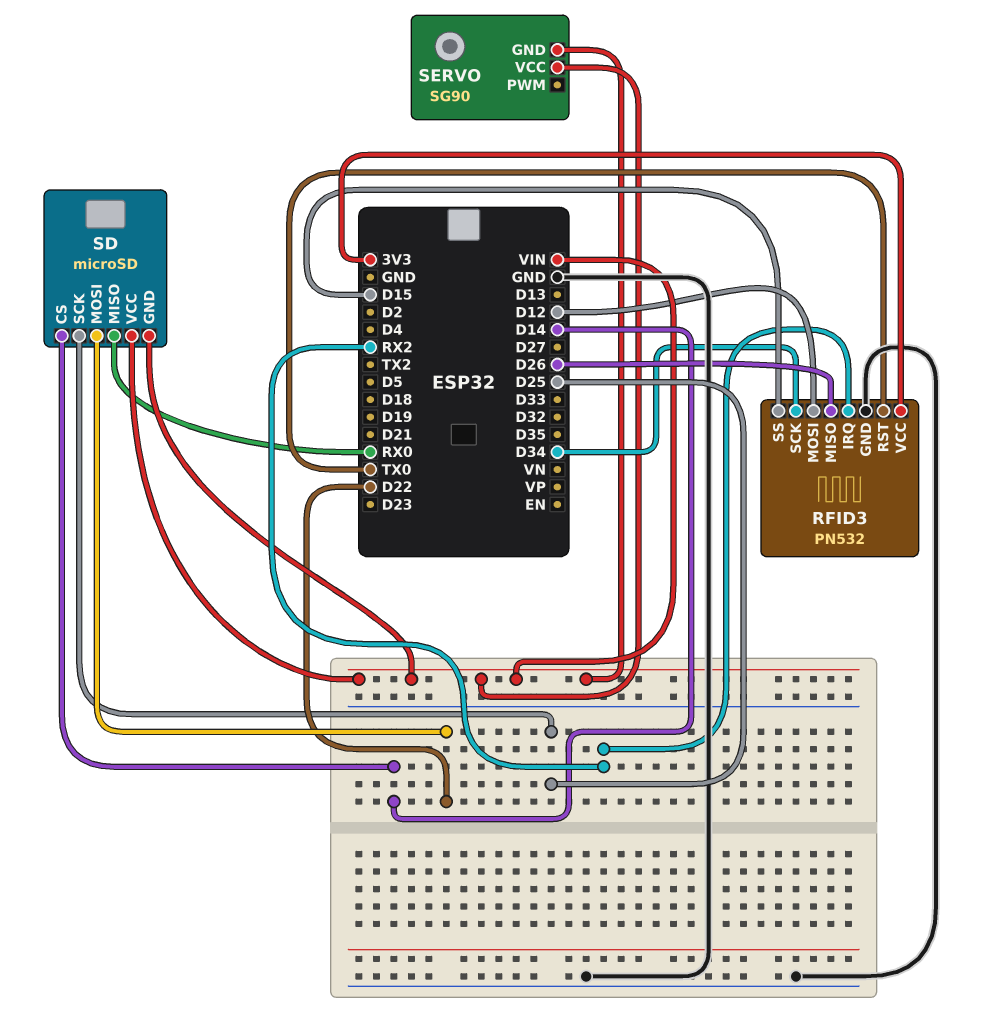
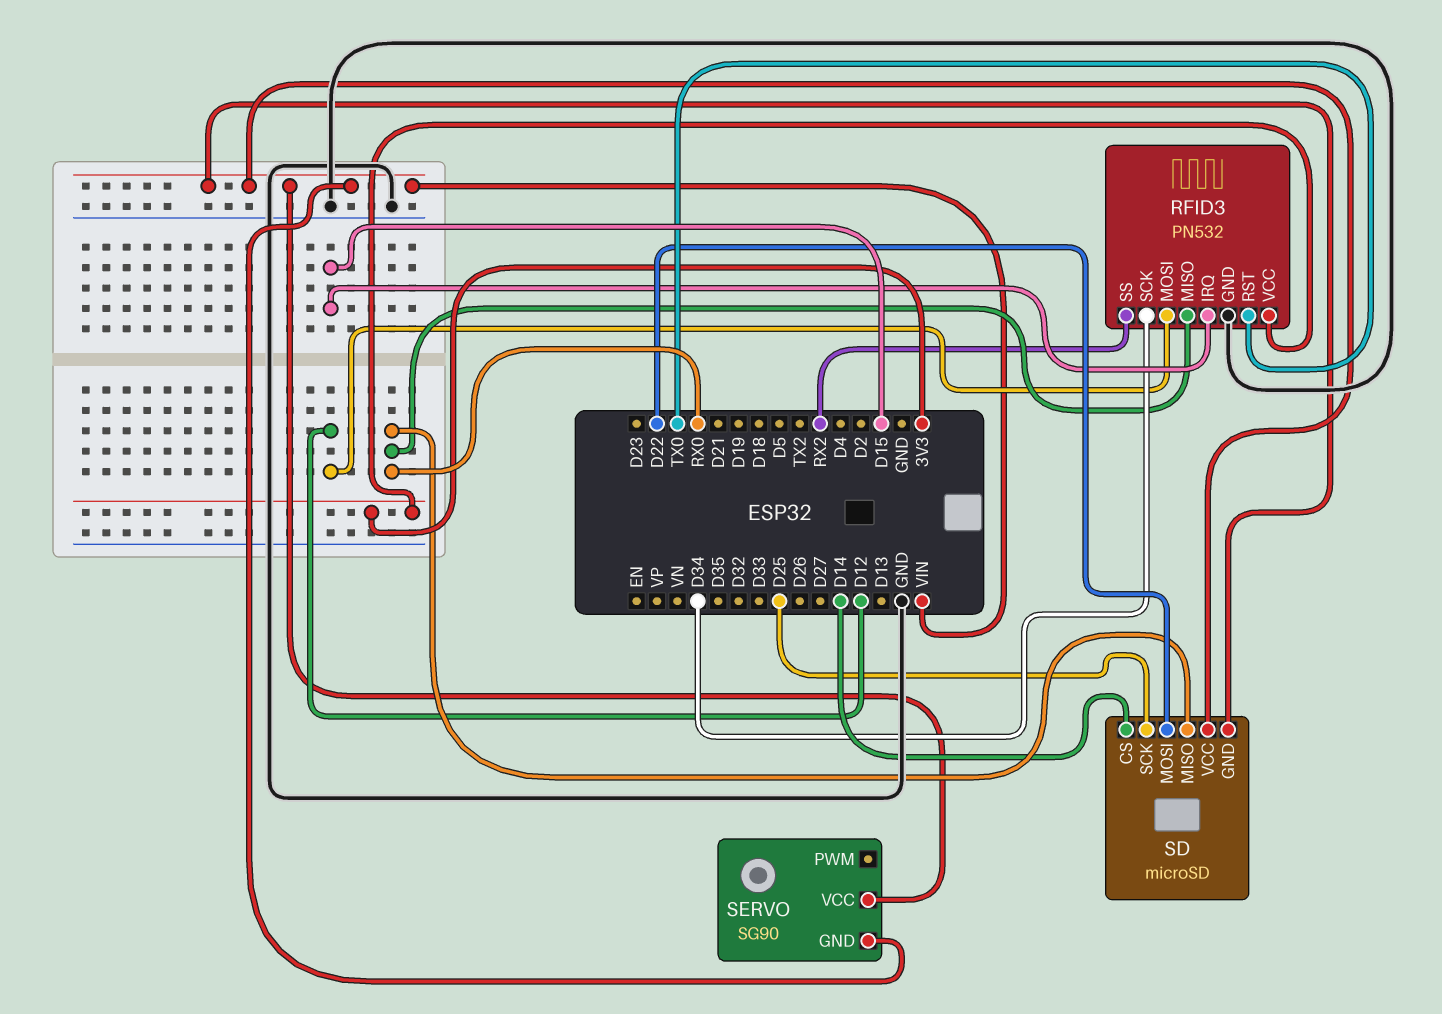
RFID3 pin IRQ: RX2 -> D15
RFID3 pin MISO: D26 -> RX0
RFID3 pin SS: D15 -> RX2

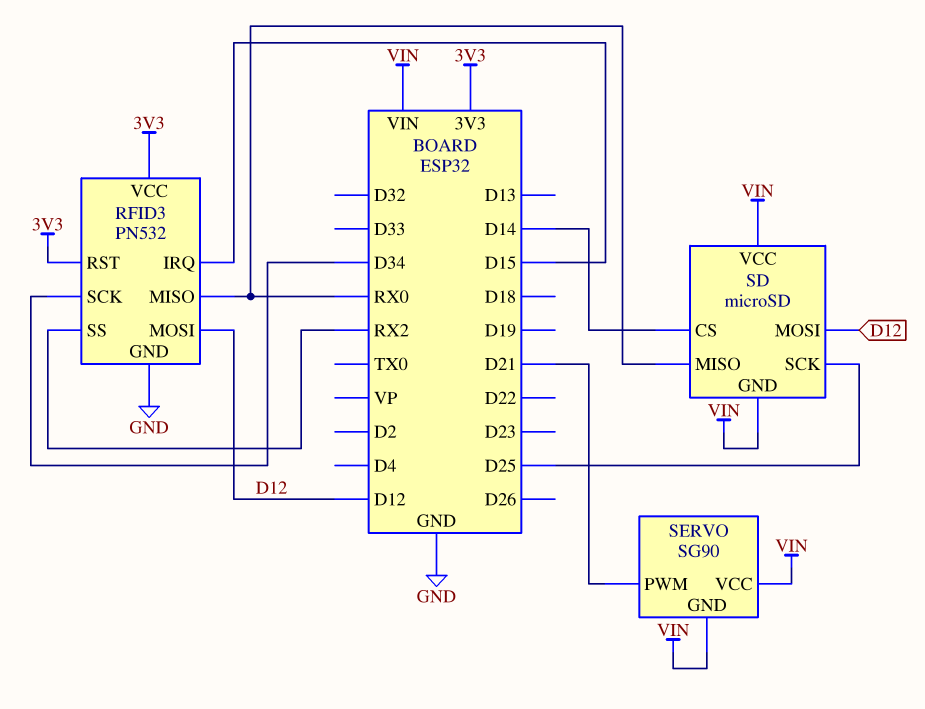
RFID3 pin RST: TX0 -> 3V3
SD pin MOSI: D22 -> D12
SERVO pin PWM: none -> D21

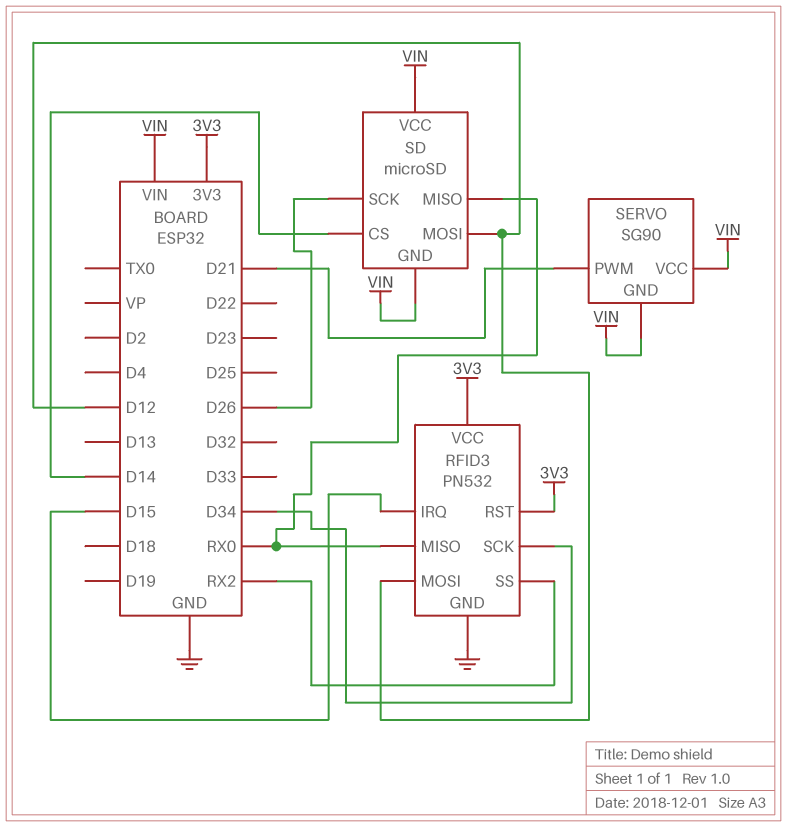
SD pin SCK: D25 -> D26

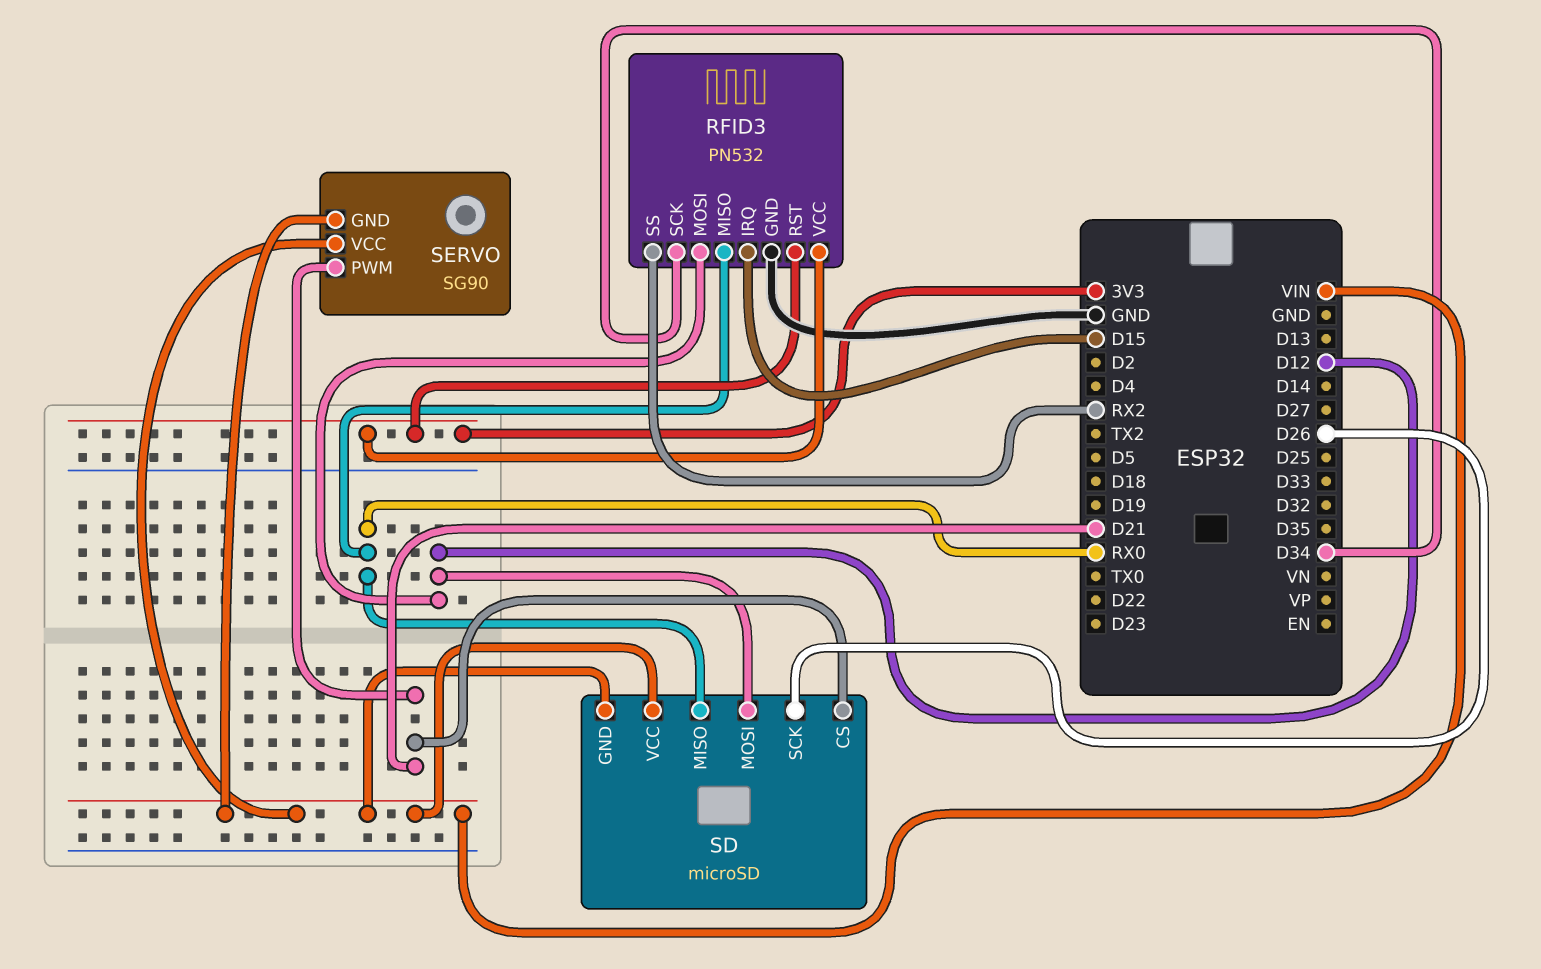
SD pin CS: D14 -> D21

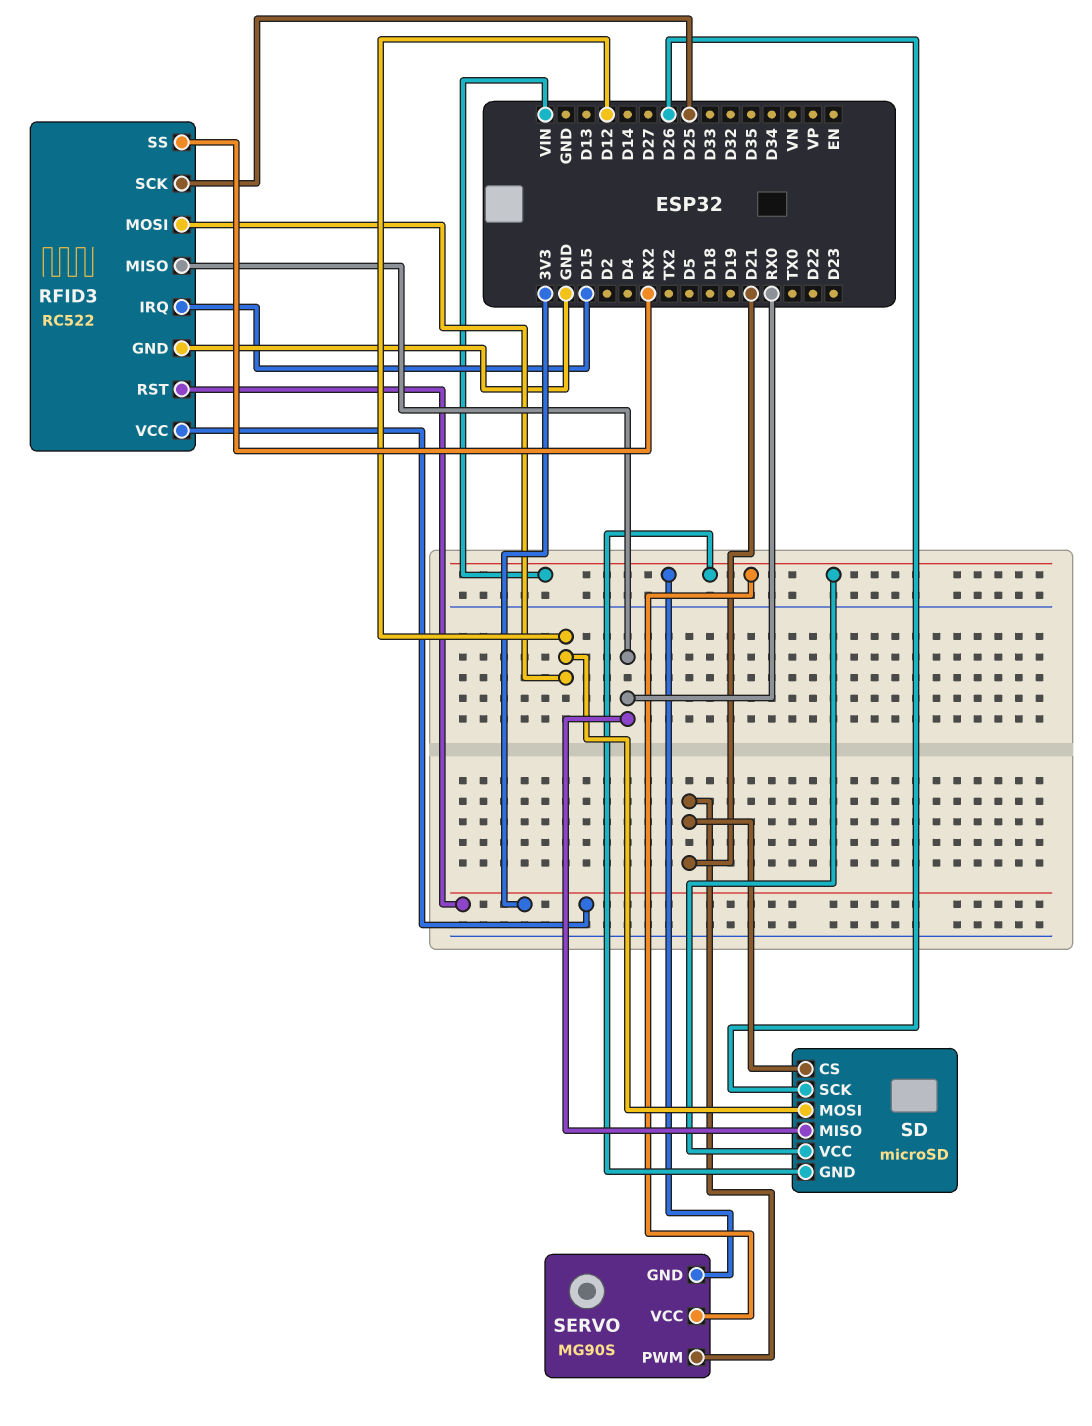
RFID3: PN532 -> RC522
RFID3 pin SCK: D34 -> D25
SERVO: SG90 -> MG90S

